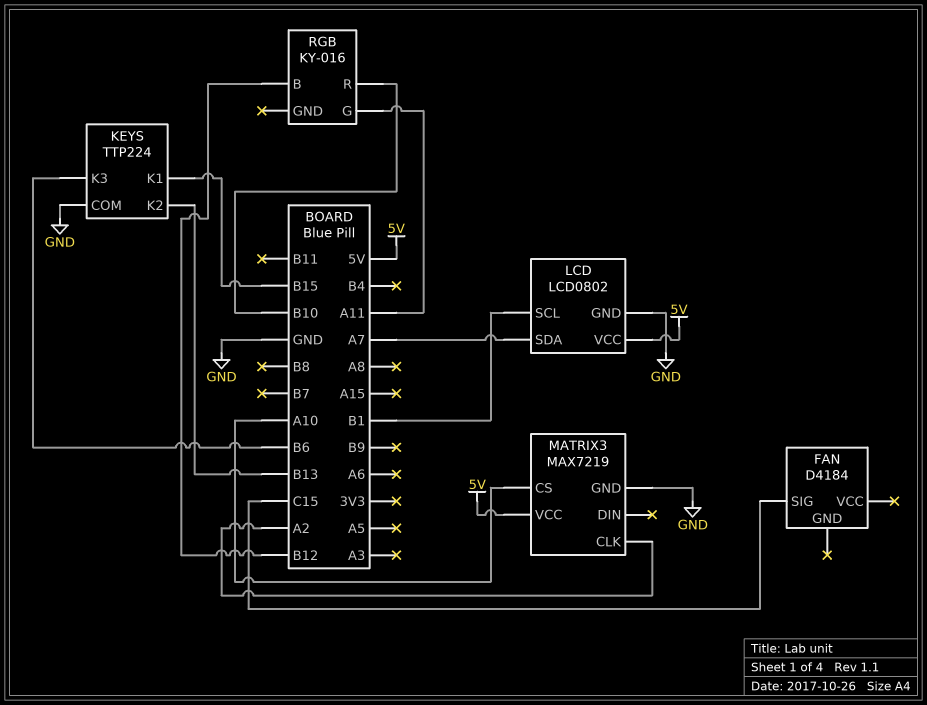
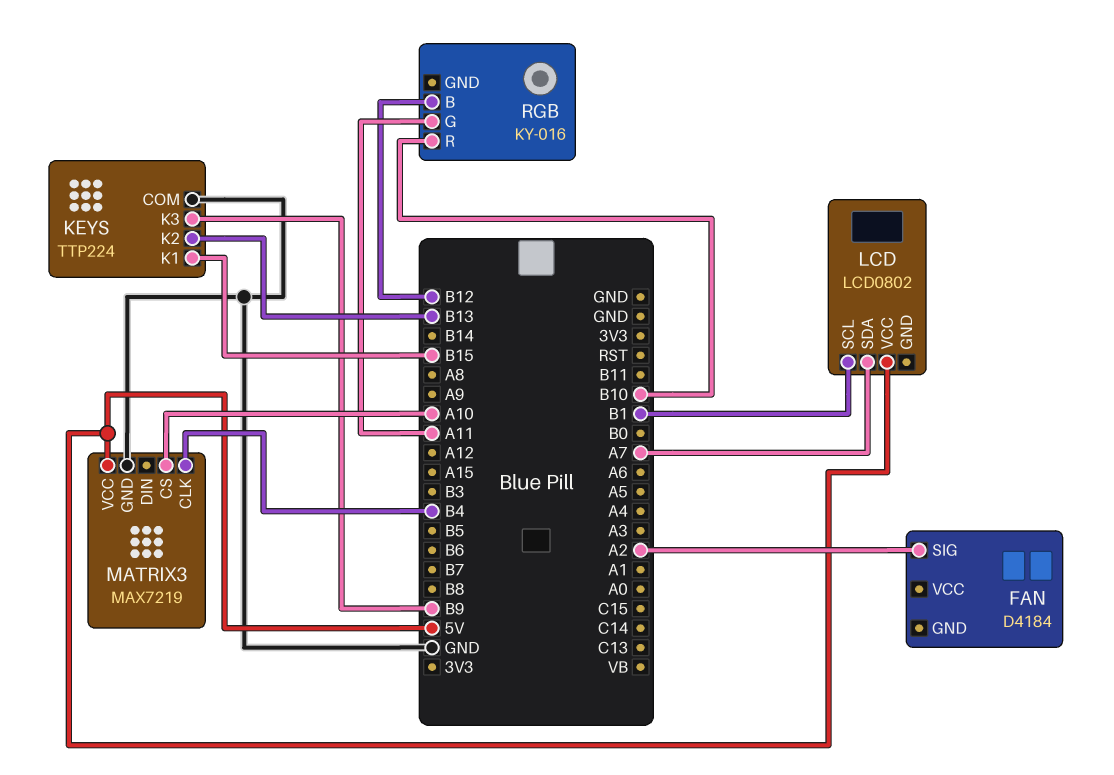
FAN pin SIG: C15 -> A2
KEYS pin K3: B6 -> B9
LCD pin GND: GND -> none
MATRIX3 pin CLK: A2 -> B4

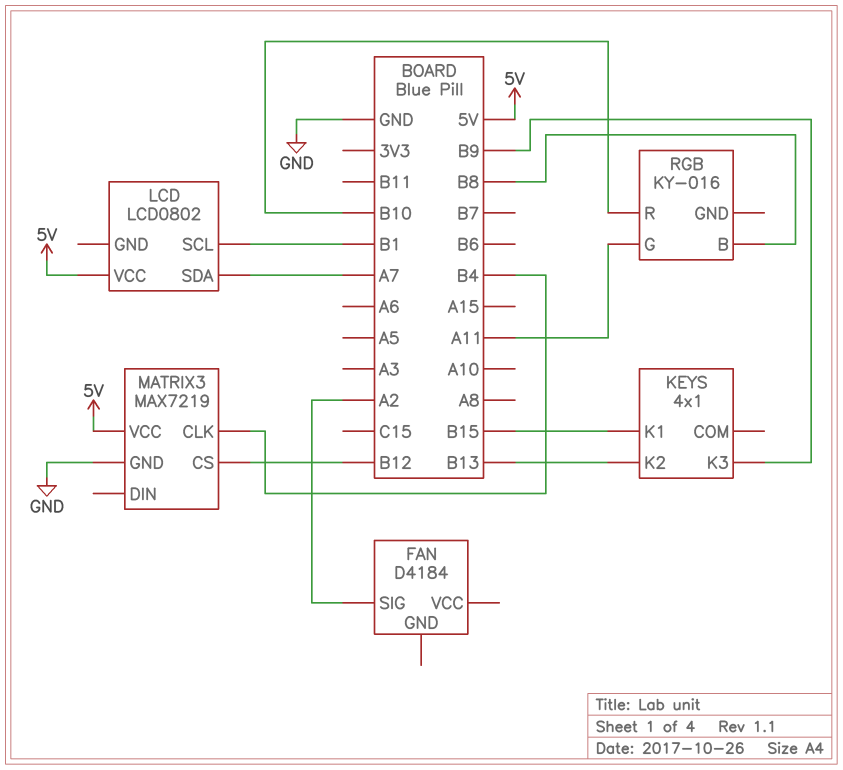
KEYS: TTP224 -> 4x1
KEYS pin COM: GND -> none
MATRIX3 pin CS: A10 -> B12
RGB pin B: B12 -> B8

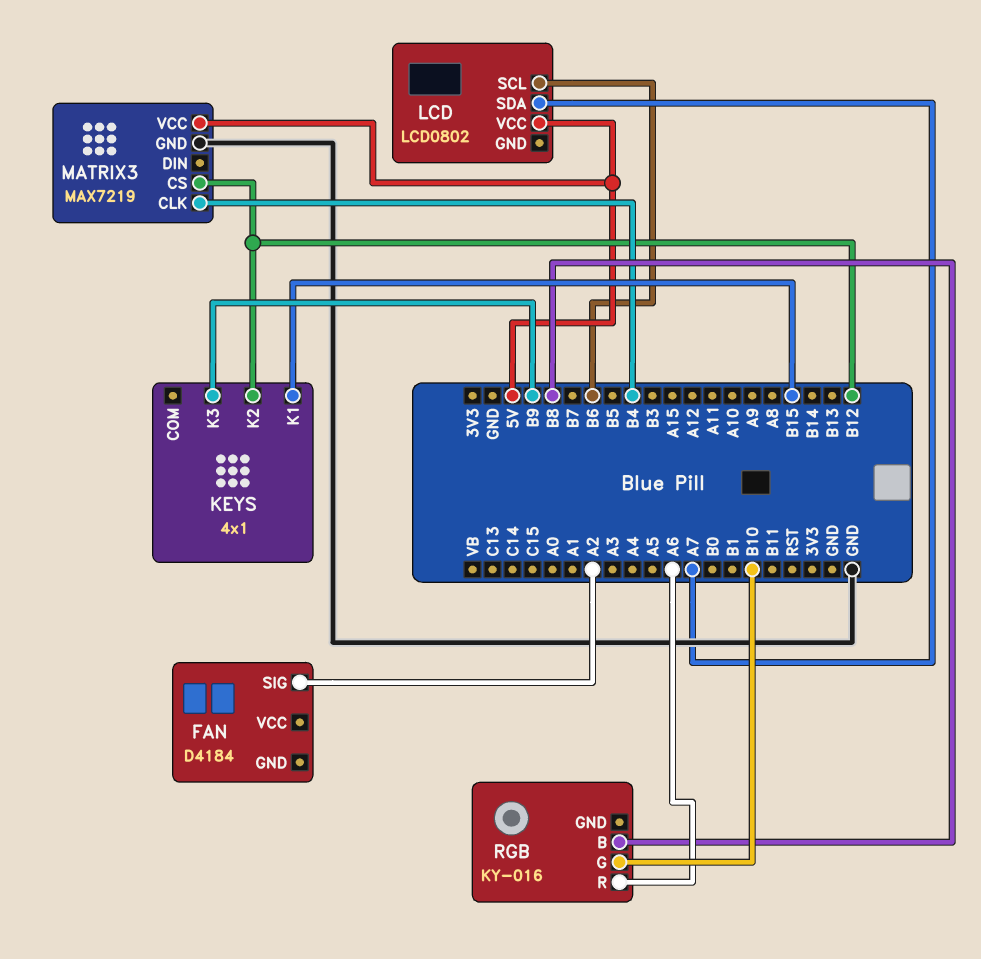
KEYS pin K2: B13 -> B12
LCD pin SCL: B1 -> B6
RGB pin G: A11 -> B10
RGB pin R: B10 -> A6

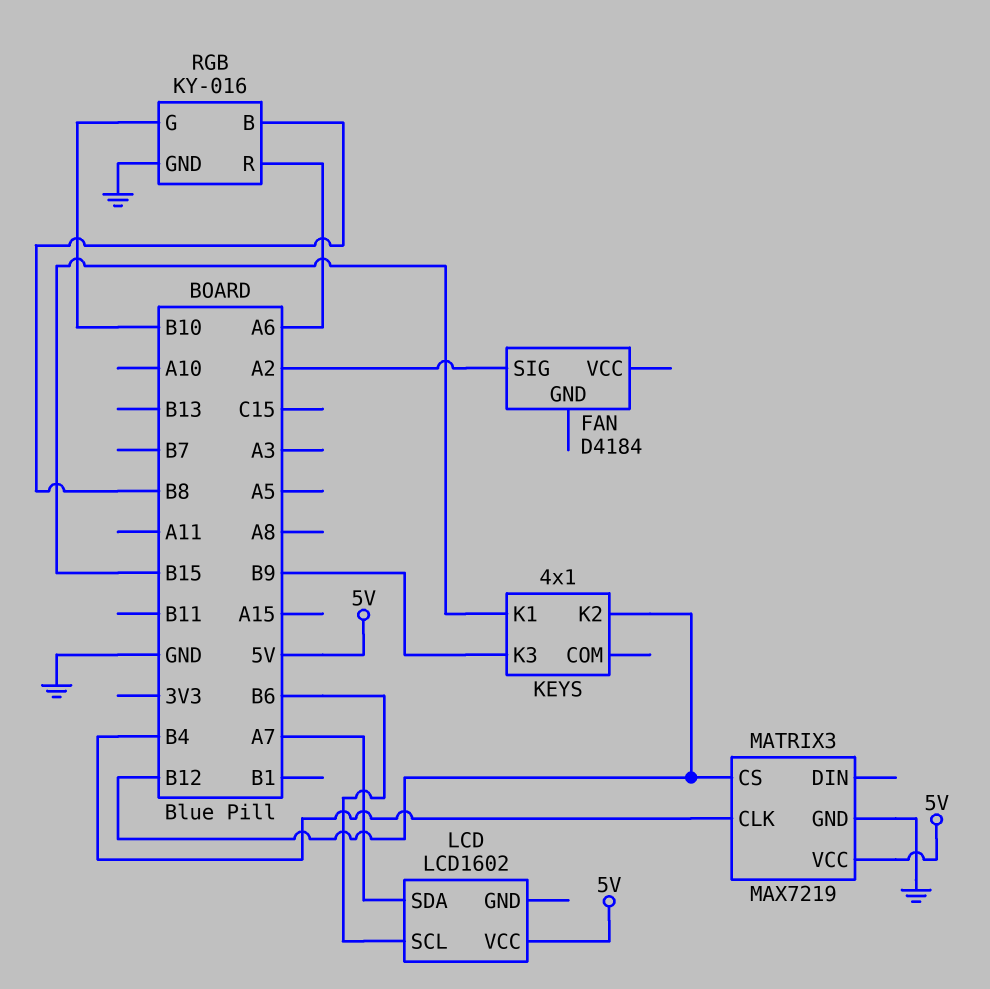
LCD: LCD0802 -> LCD1602
RGB pin GND: none -> GND

